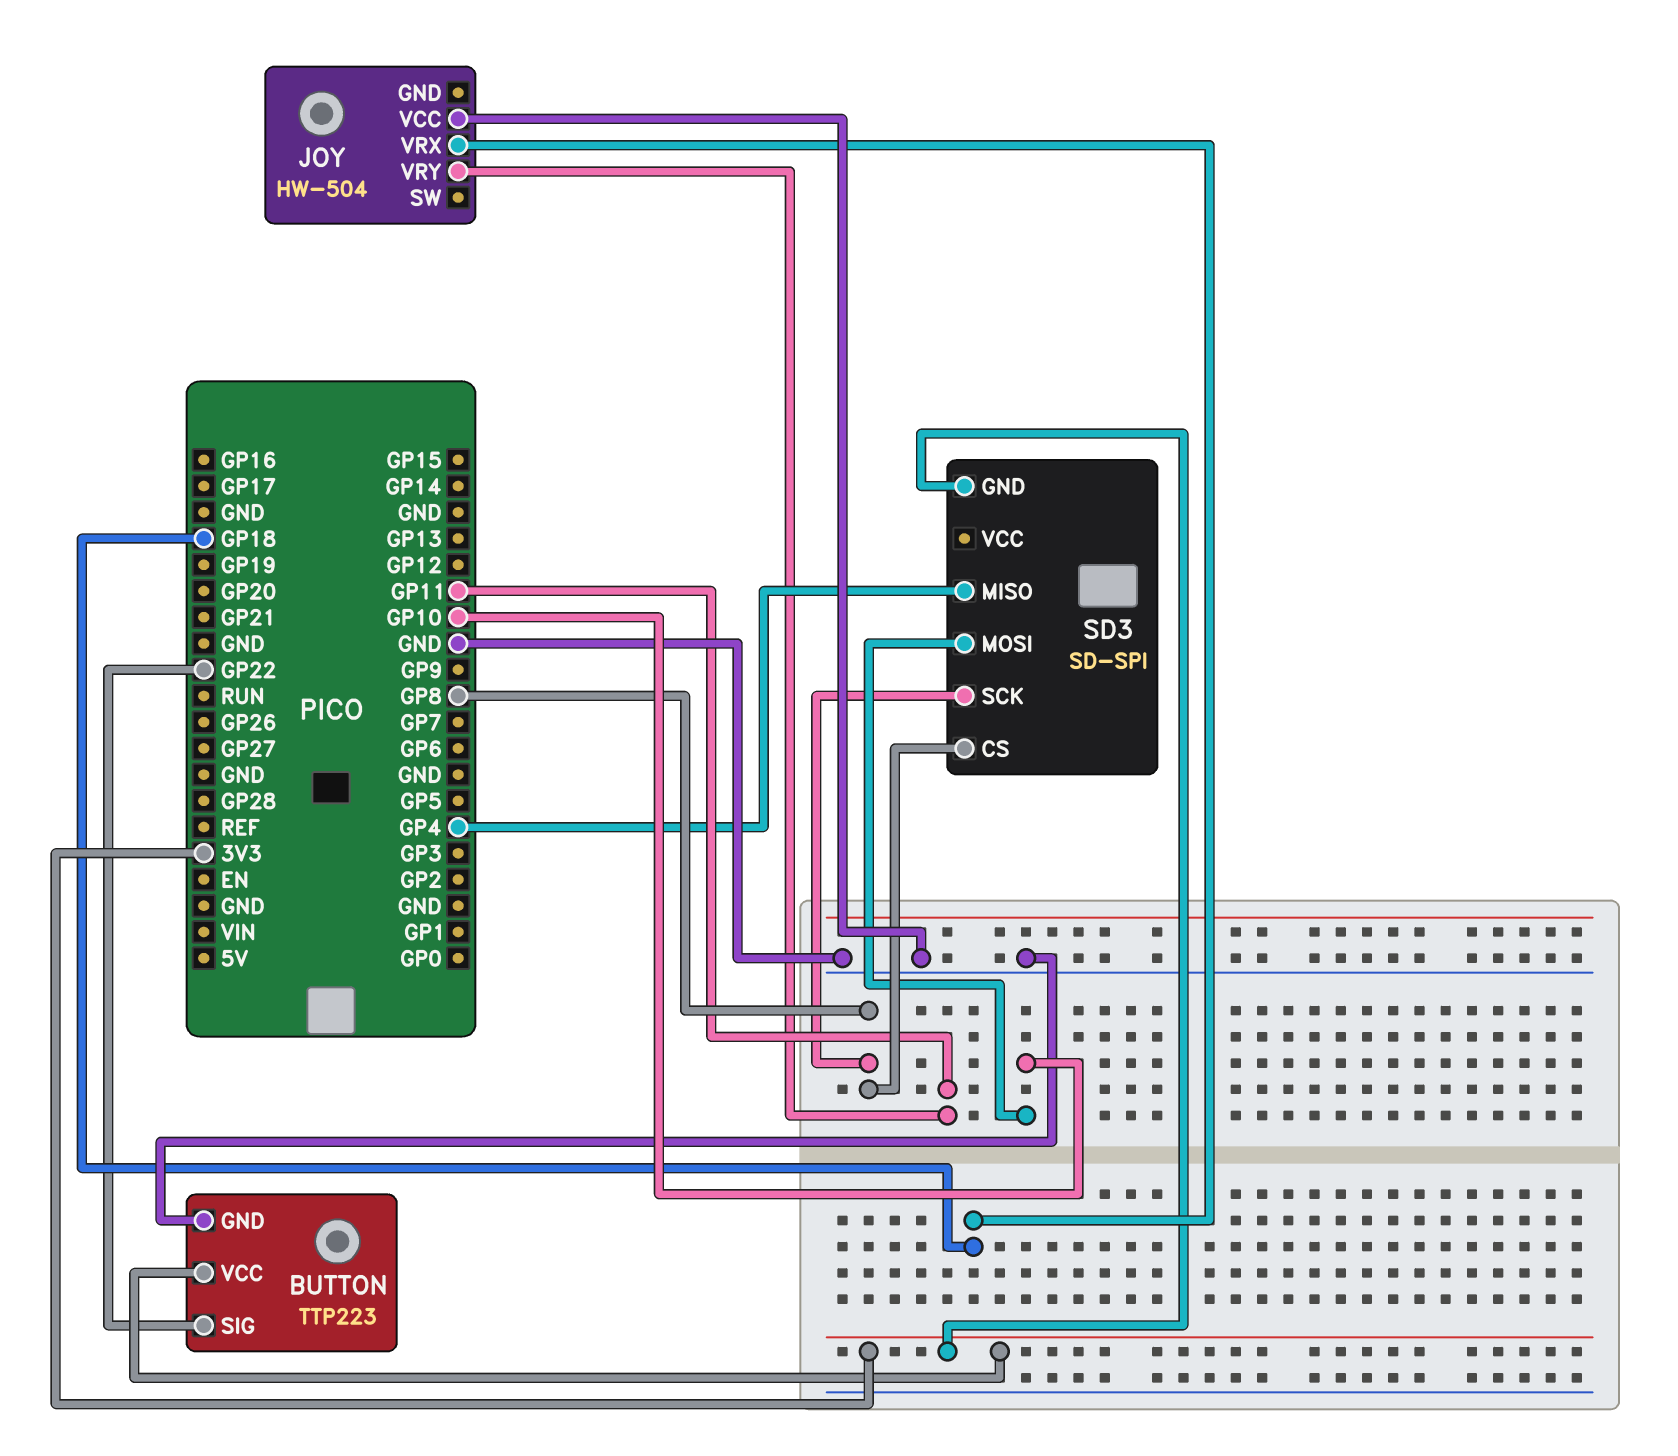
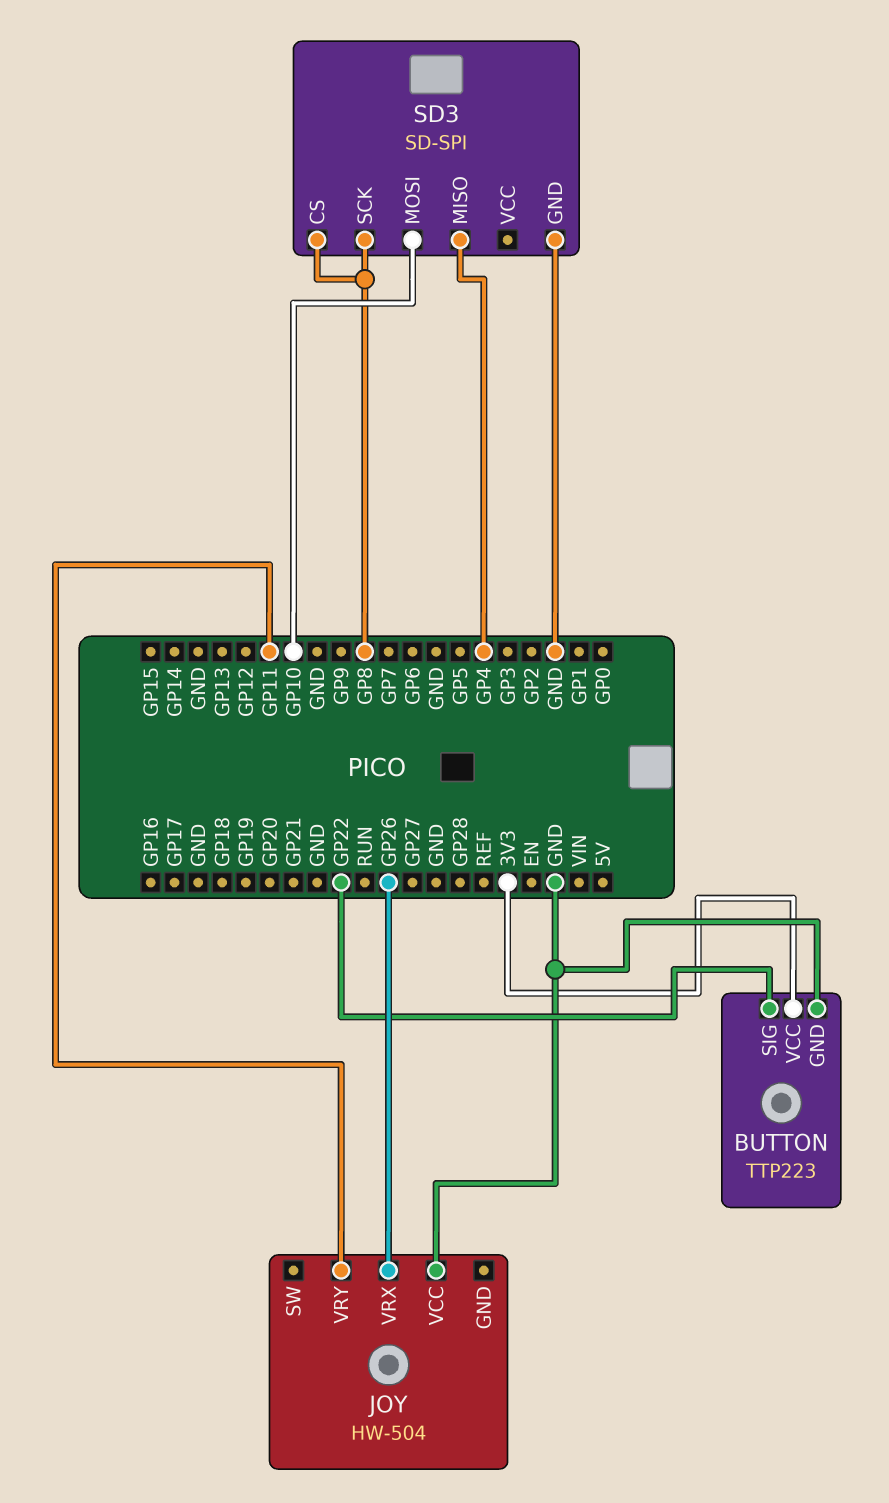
JOY pin VRX: GP18 -> GP26
SD3 pin GND: 3V3 -> GND

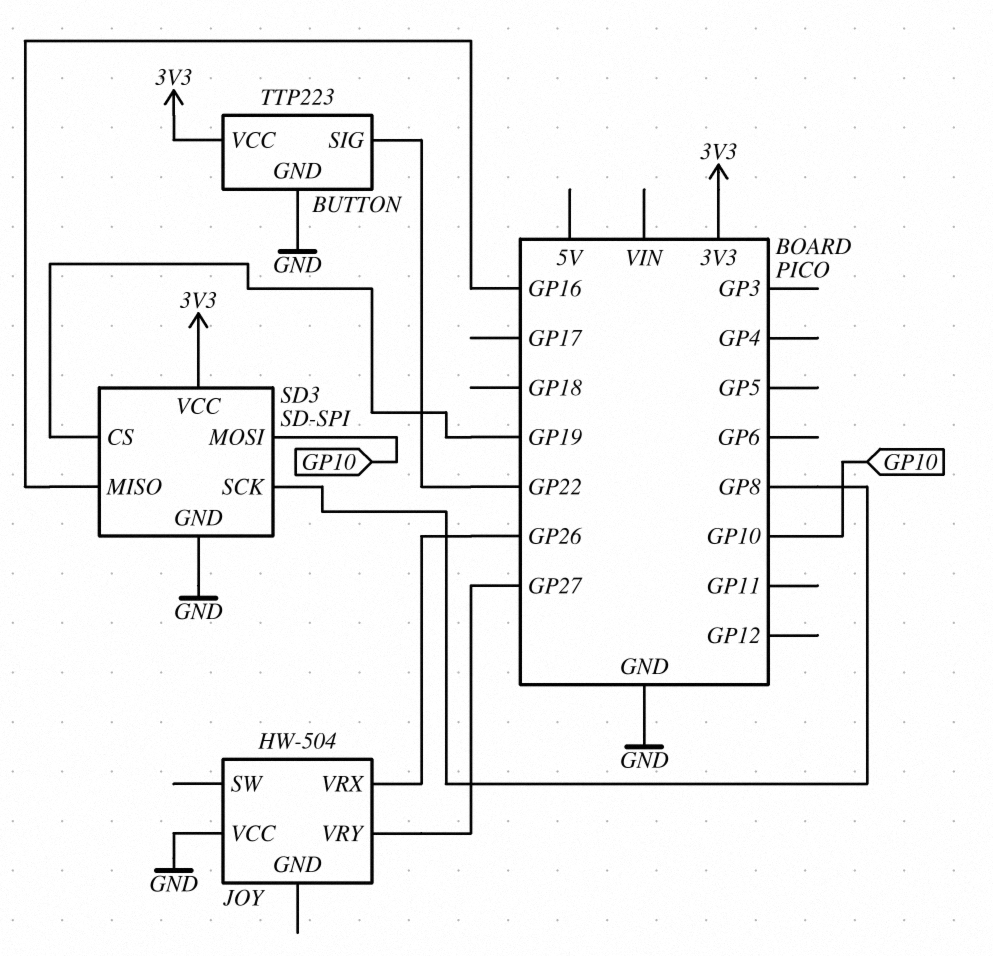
JOY pin VRY: GP11 -> GP27
SD3 pin CS: GP8 -> GP19
SD3 pin MISO: GP4 -> GP16
SD3 pin VCC: none -> 3V3

